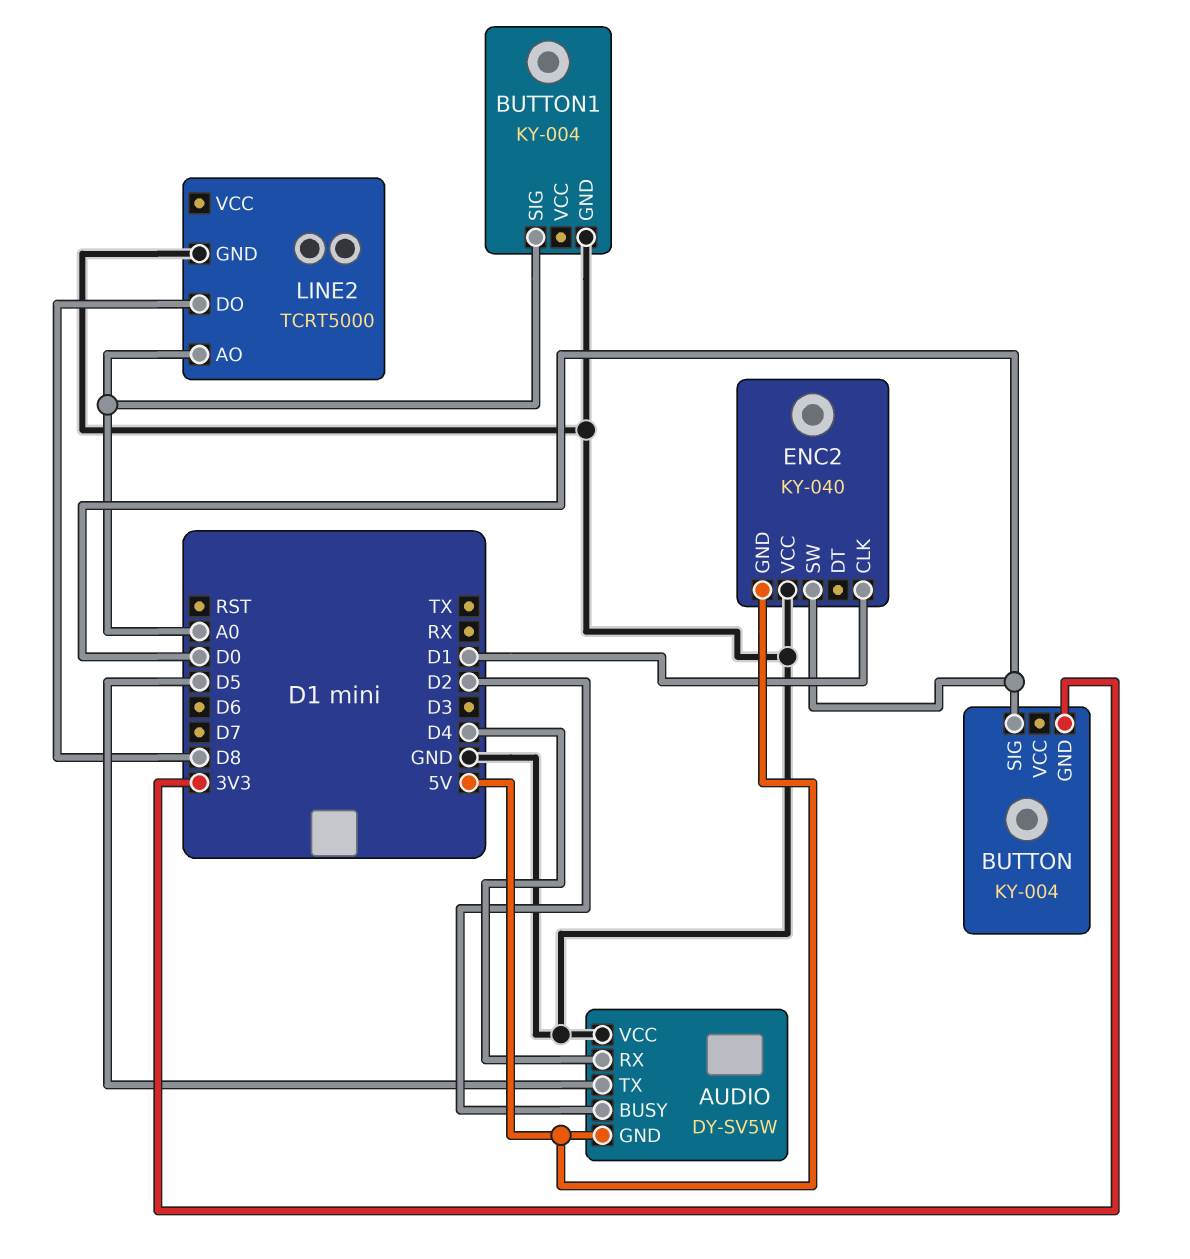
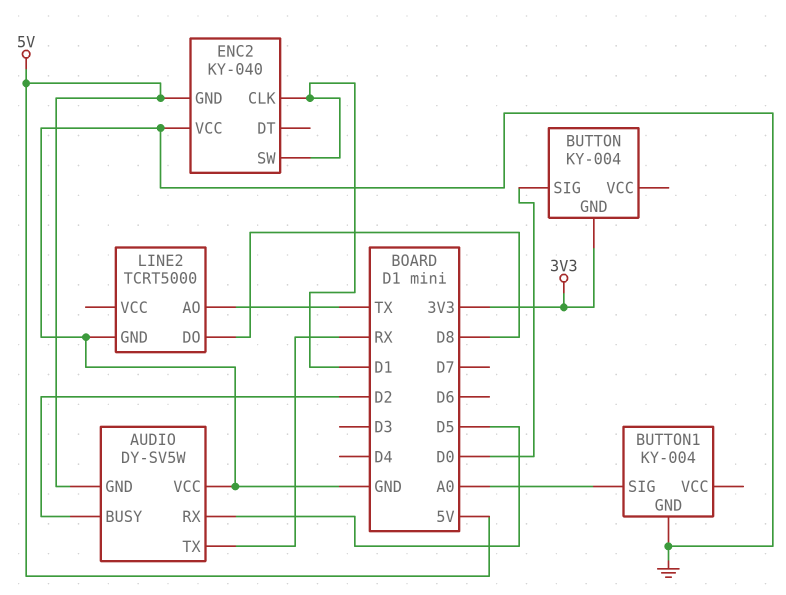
AUDIO pin RX: D4 -> D5
AUDIO pin TX: D5 -> RX
ENC2 pin SW: D0 -> D1
LINE2 pin AO: A0 -> TX

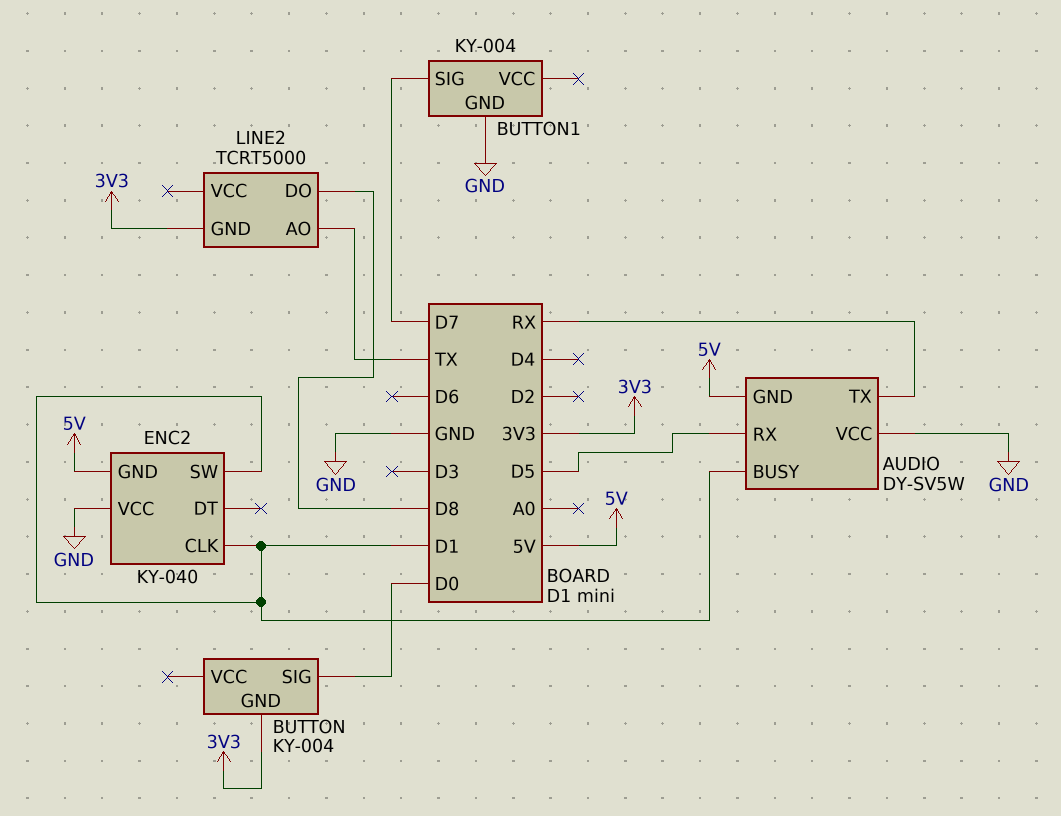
AUDIO pin BUSY: D2 -> D1
BUTTON1 pin SIG: A0 -> D7
LINE2 pin GND: GND -> 3V3

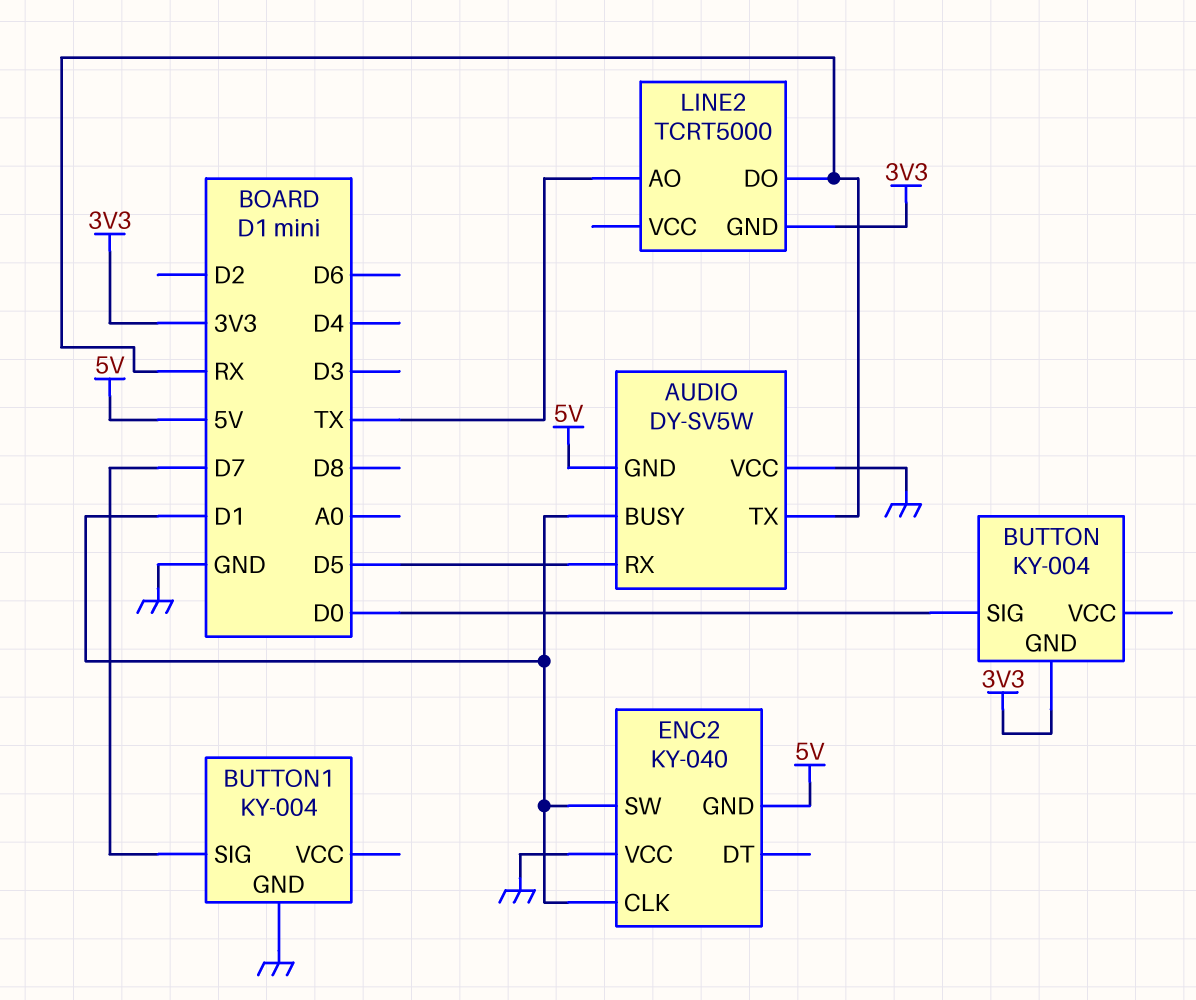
LINE2 pin DO: D8 -> RX

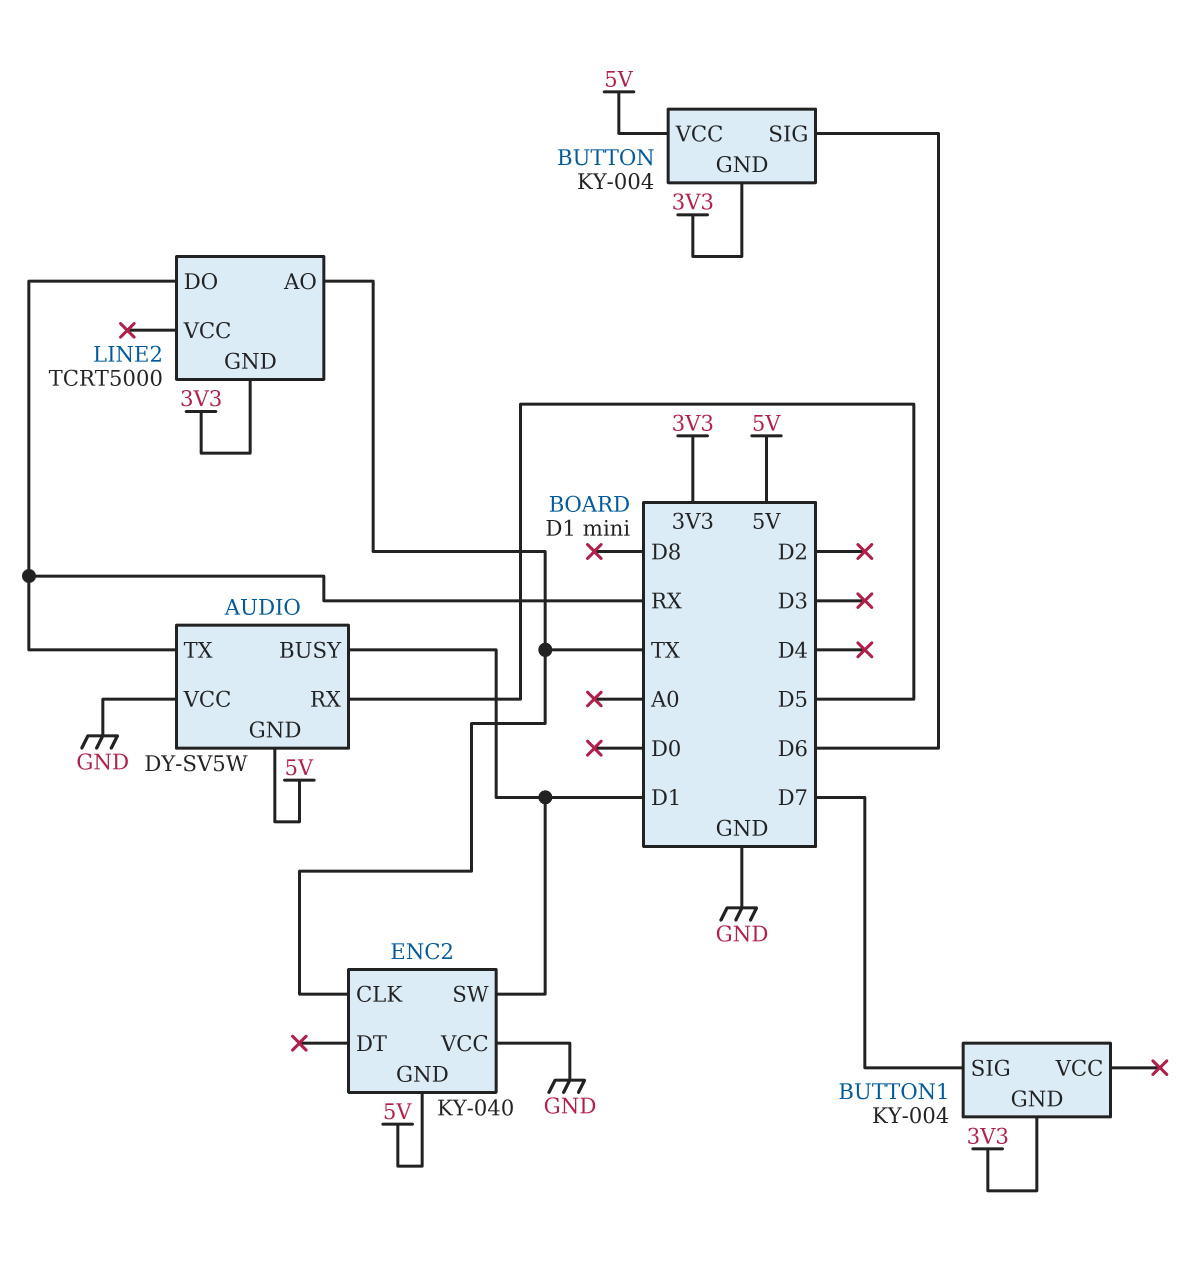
BUTTON pin SIG: D0 -> D6
BUTTON pin VCC: none -> 5V
BUTTON1 pin GND: GND -> 3V3
ENC2 pin CLK: D1 -> TX

